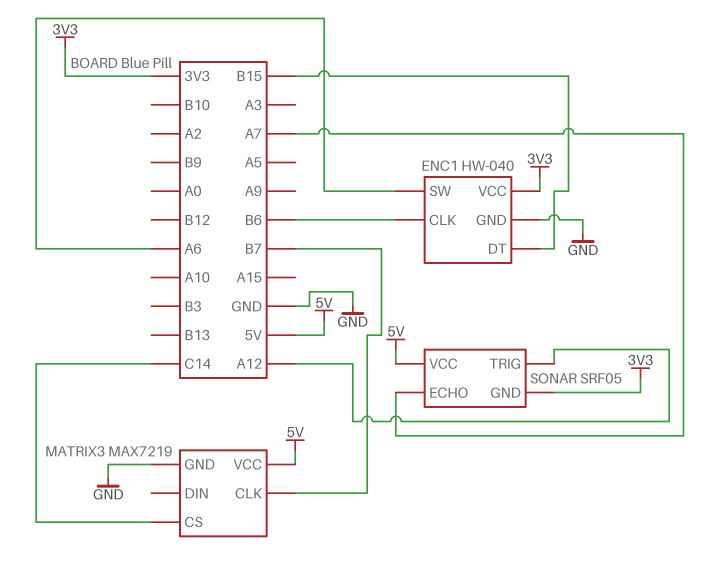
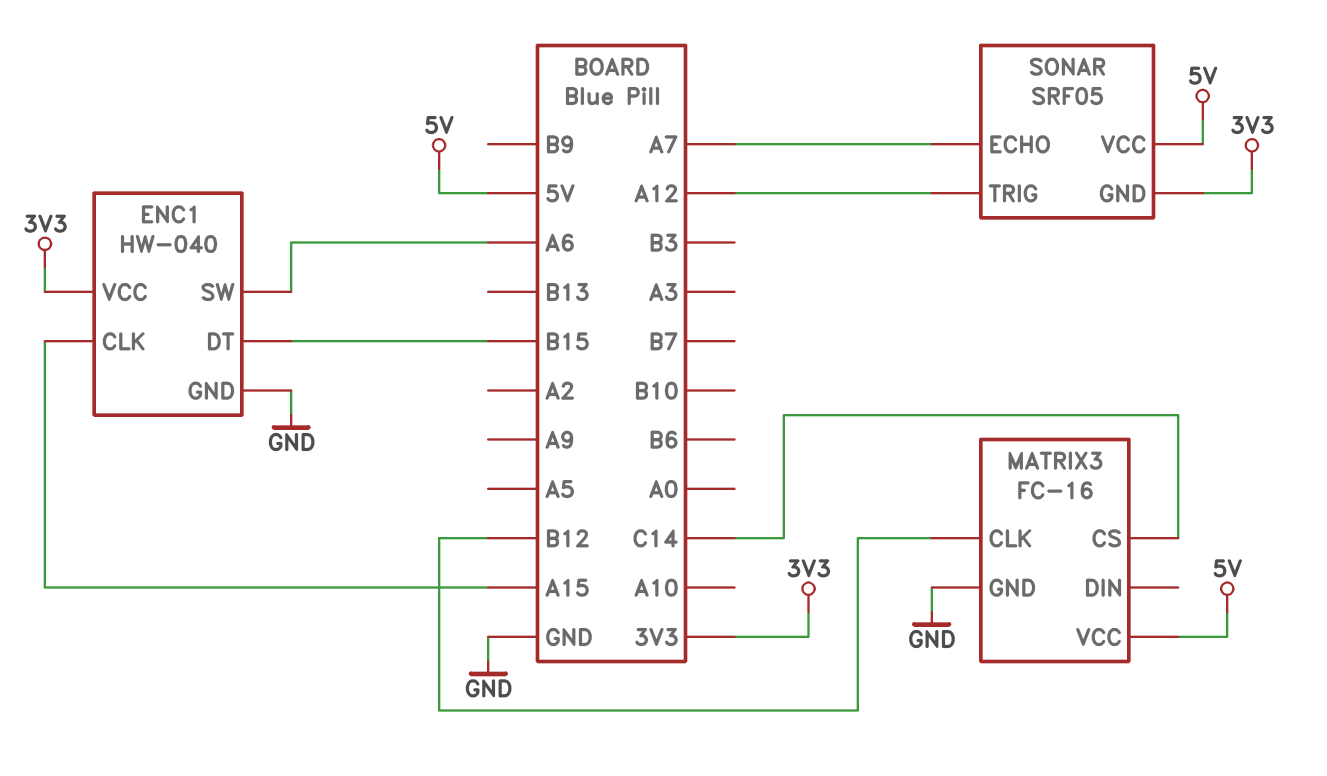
ENC1 pin CLK: B6 -> A15
MATRIX3: MAX7219 -> FC-16
MATRIX3 pin CLK: B7 -> B12

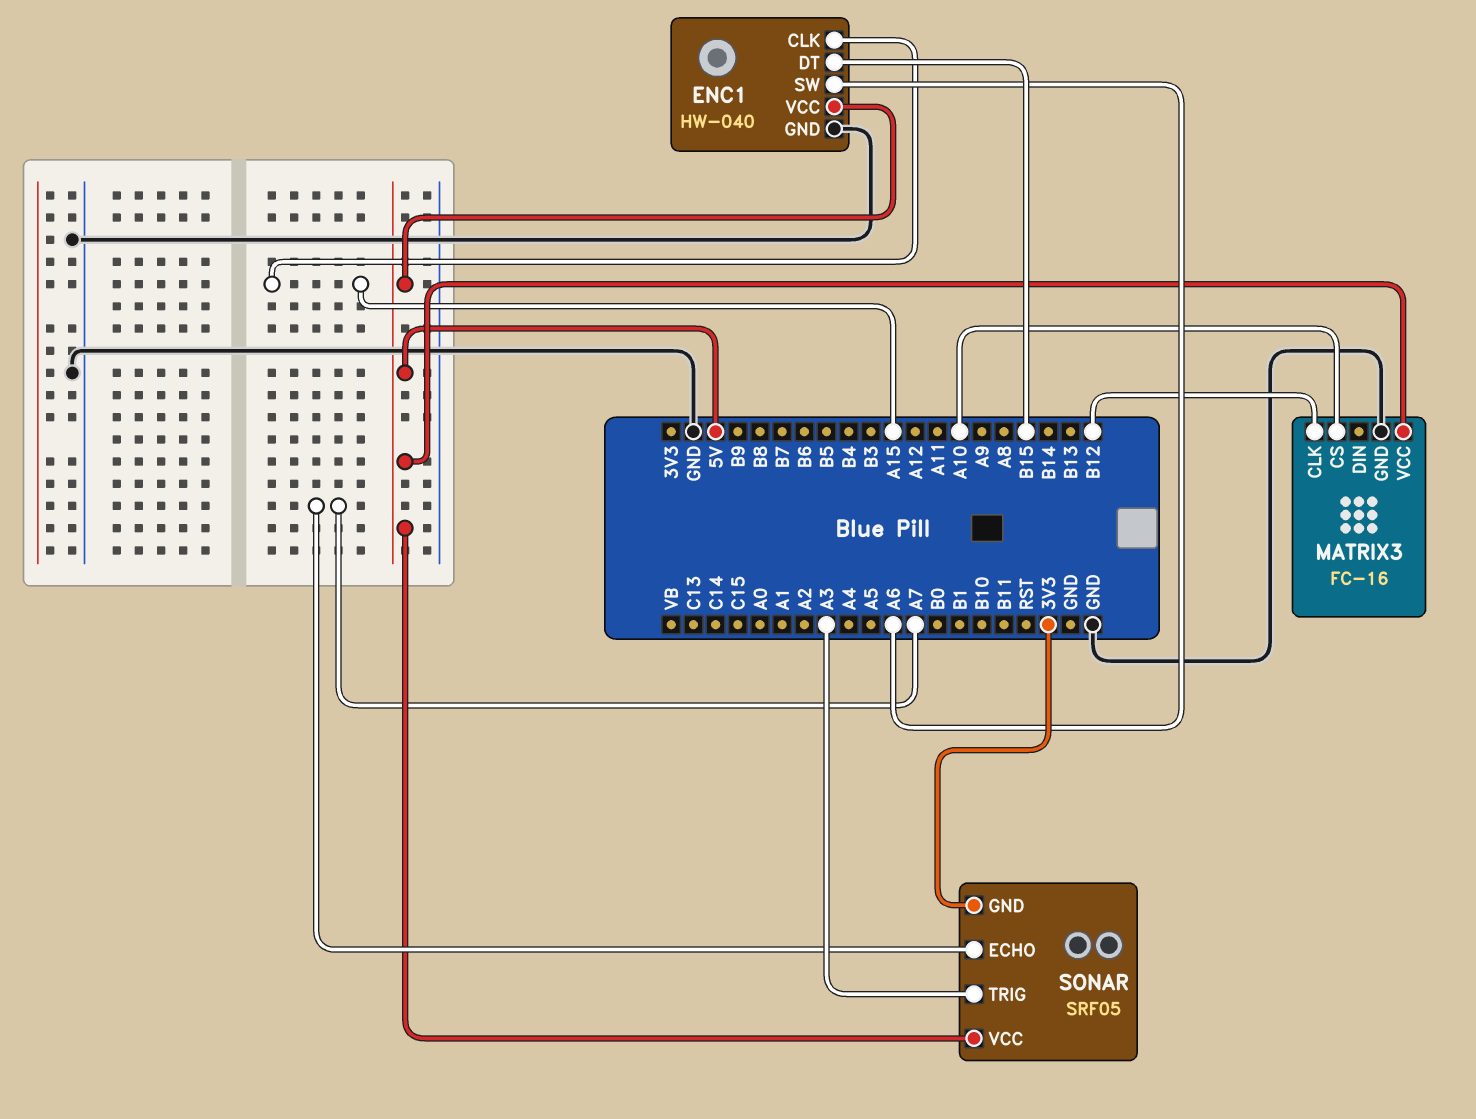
ENC1 pin VCC: 3V3 -> 5V
MATRIX3 pin CS: C14 -> A10
SONAR pin TRIG: A12 -> A3

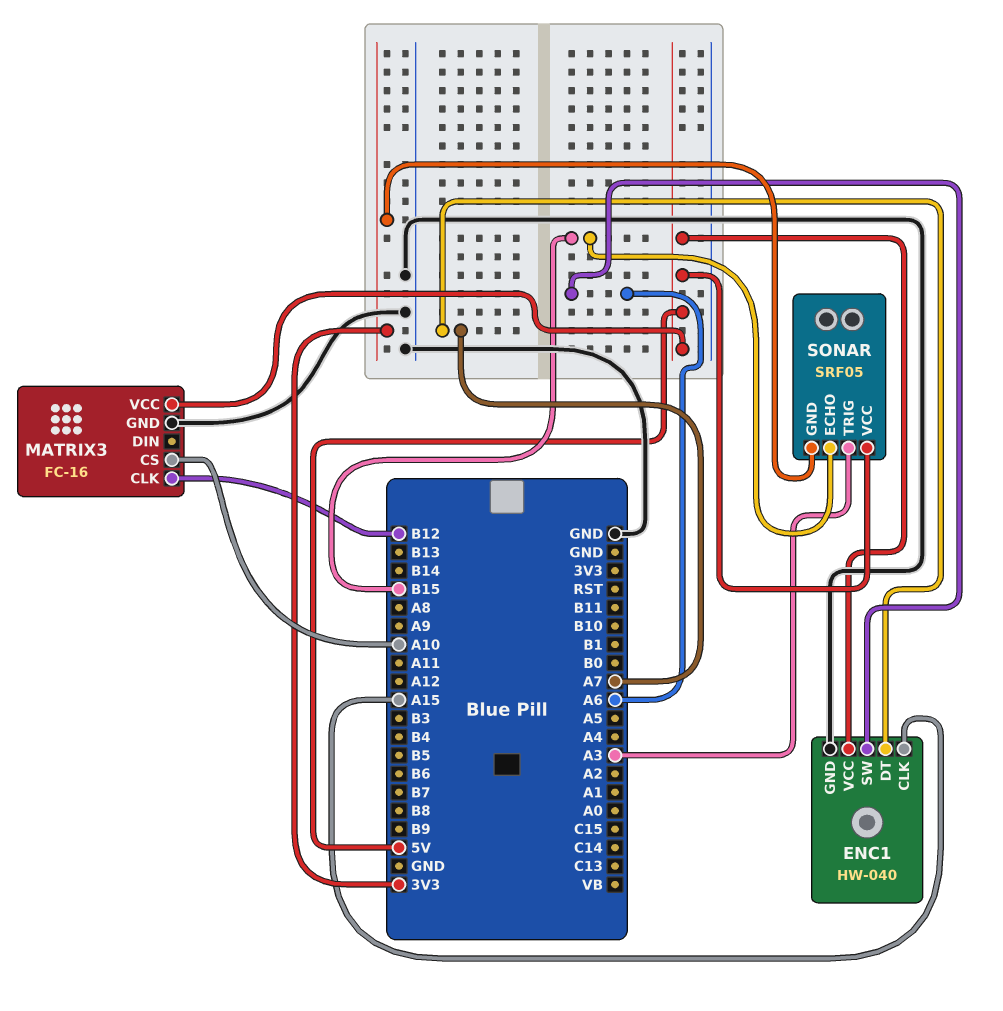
ENC1 pin DT: B15 -> A7
SONAR pin ECHO: A7 -> B15

